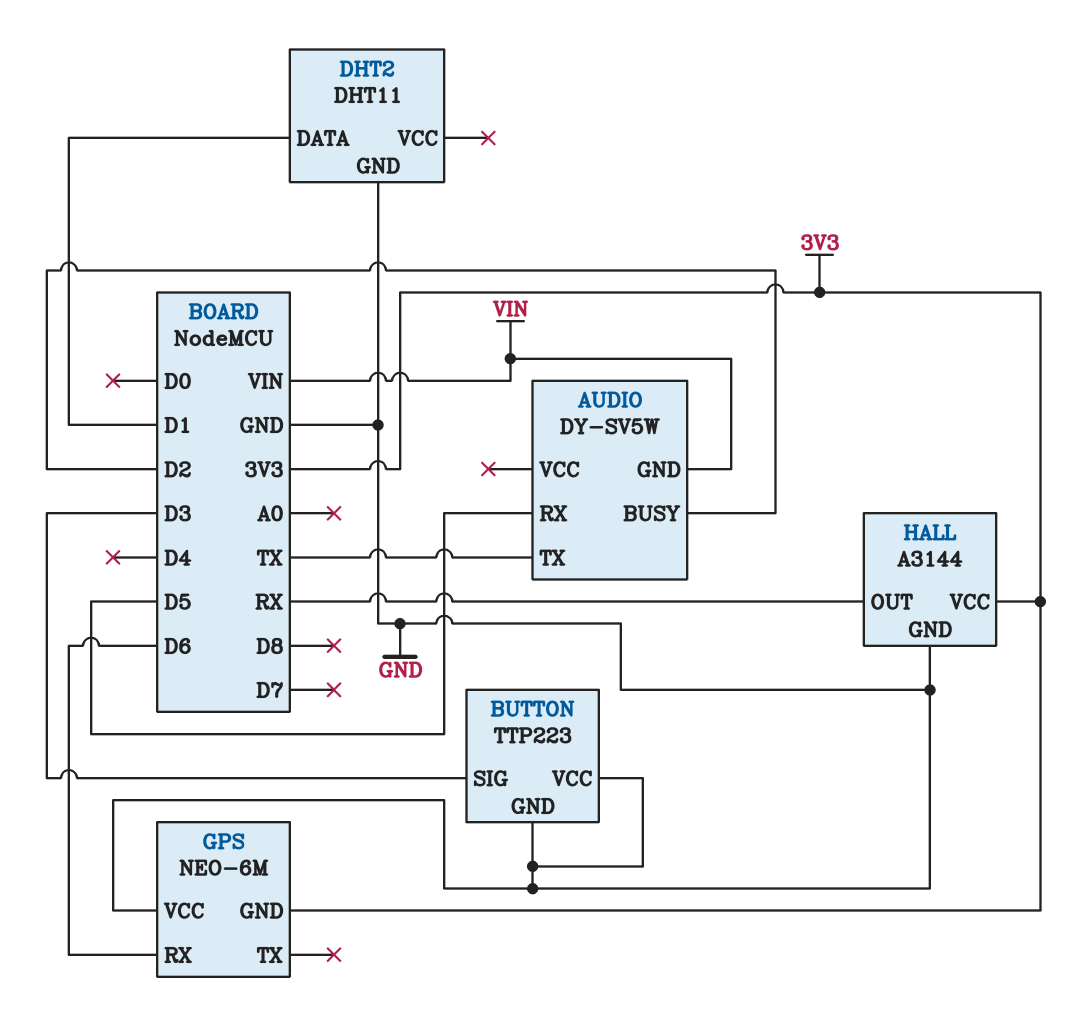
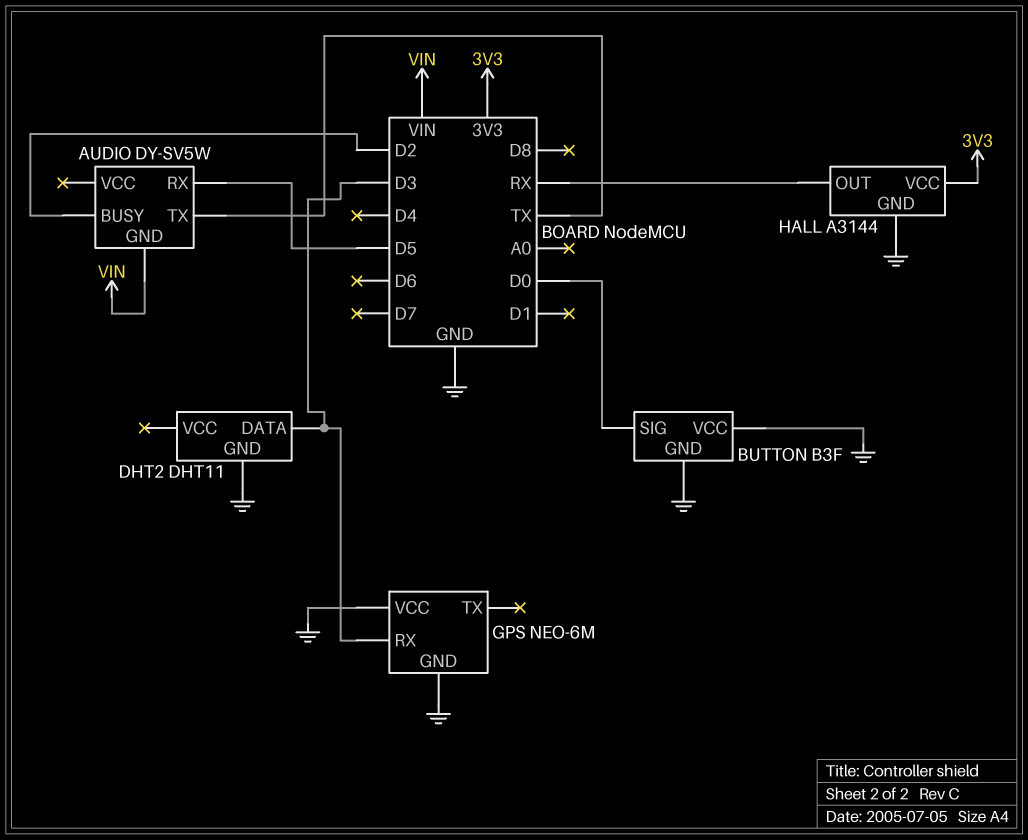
BUTTON: TTP223 -> B3F
BUTTON pin SIG: D3 -> D0
DHT2 pin DATA: D1 -> D3
GPS pin GND: 3V3 -> GND
GPS pin RX: D6 -> D3

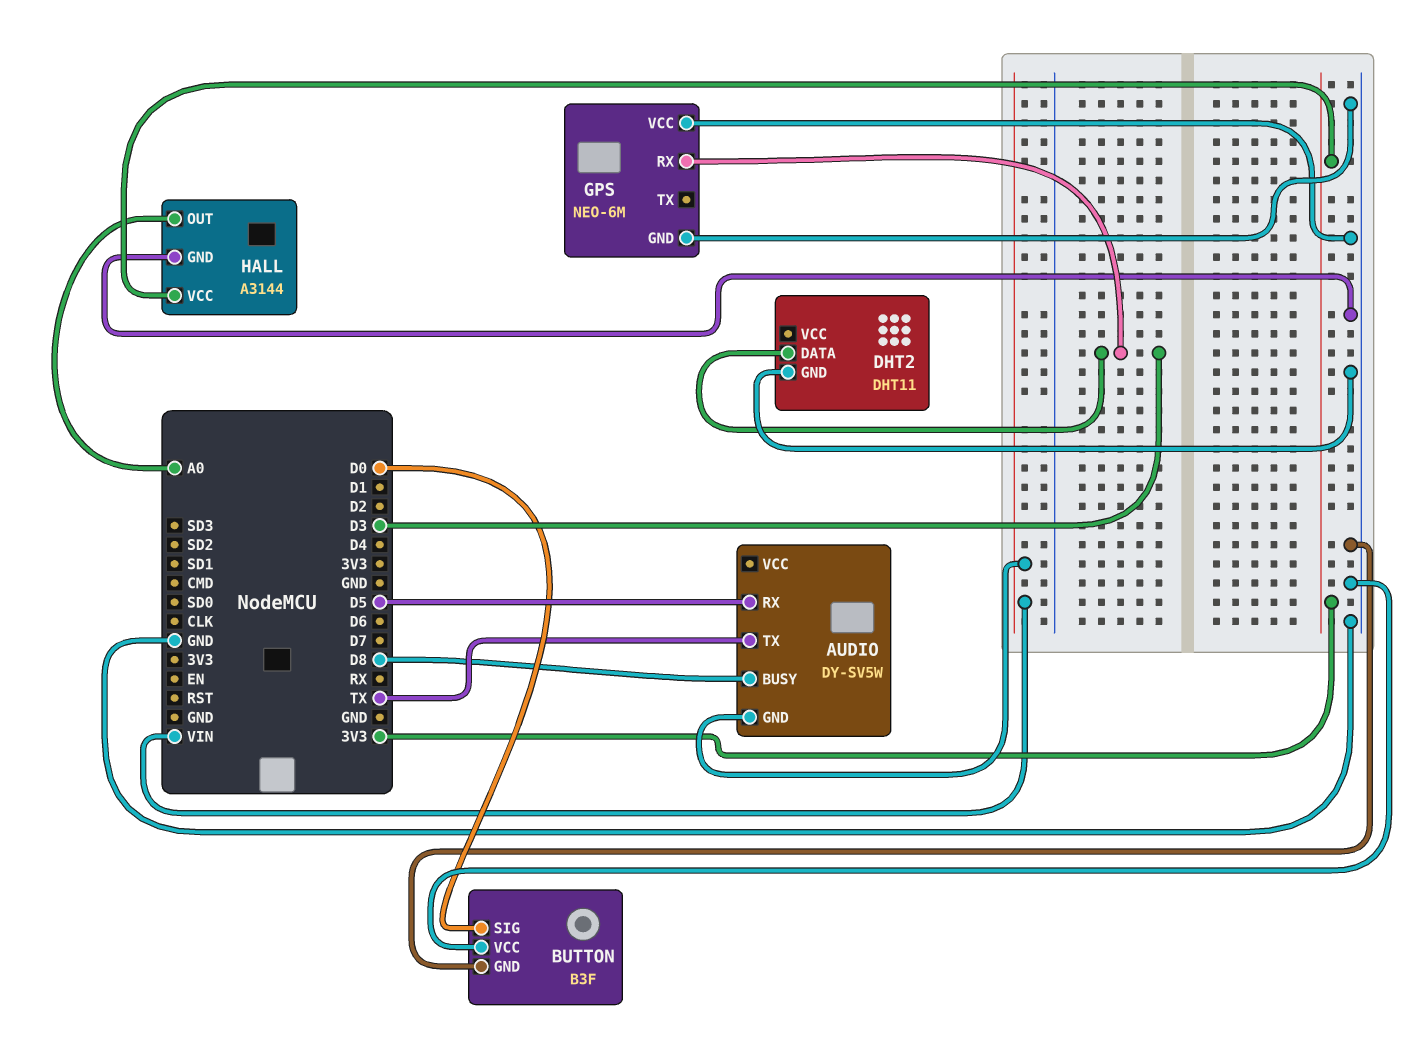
AUDIO pin BUSY: D2 -> D8
HALL pin OUT: RX -> A0

